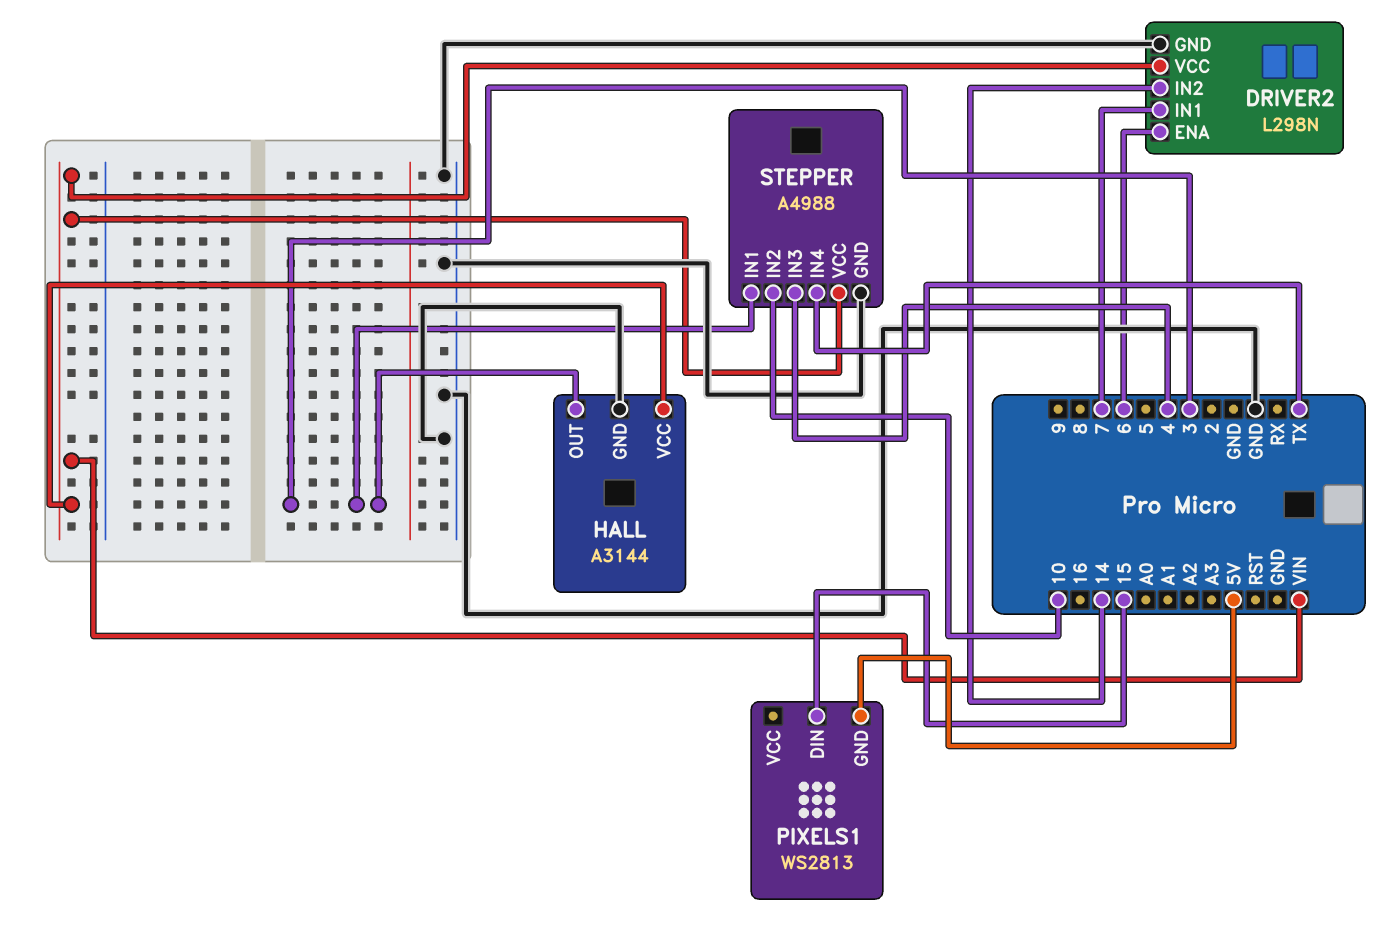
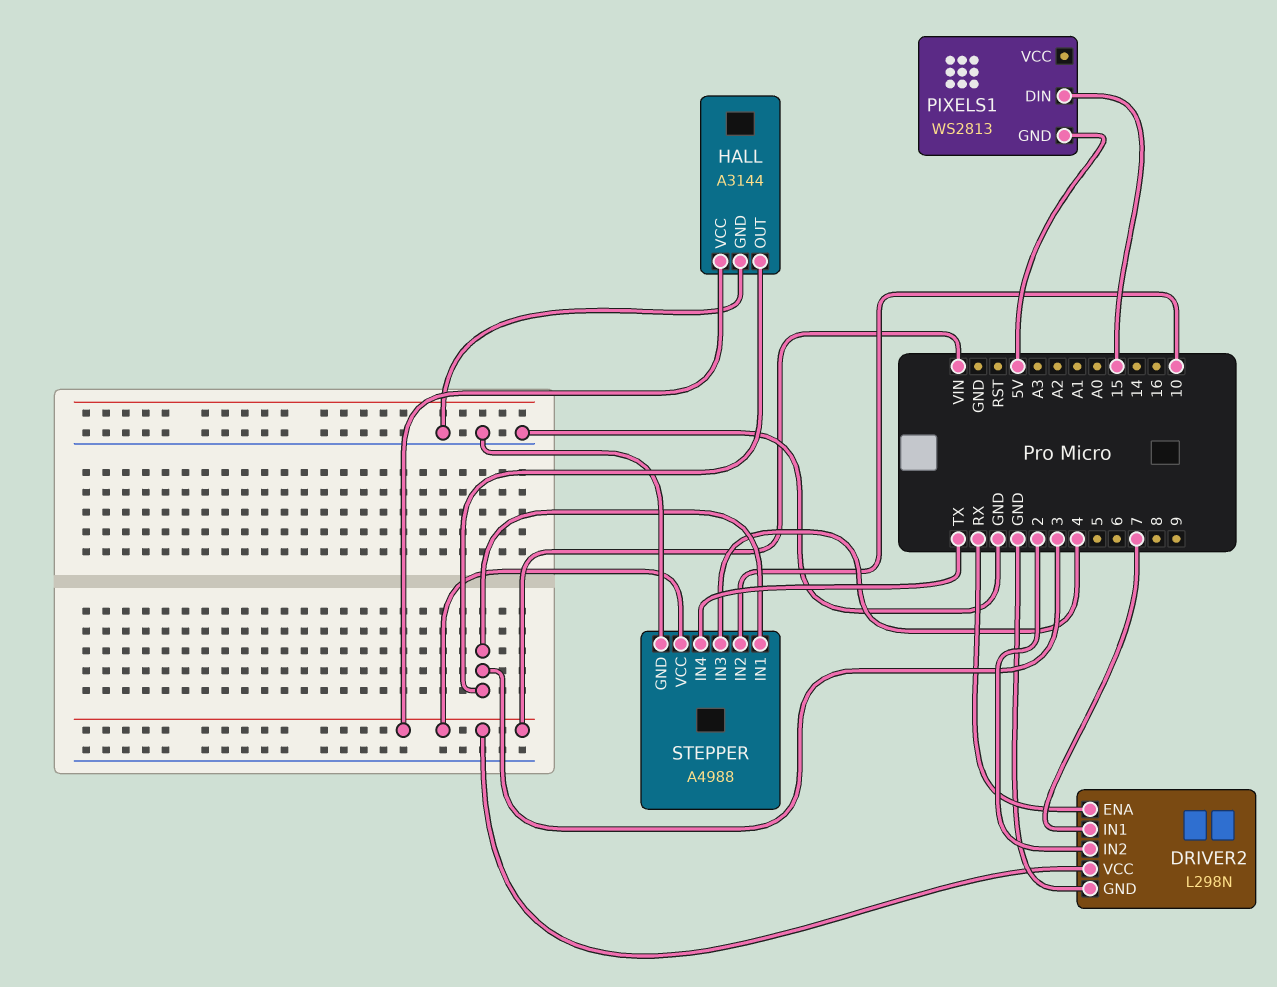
DRIVER2 pin ENA: 6 -> RX
DRIVER2 pin IN2: 14 -> 2

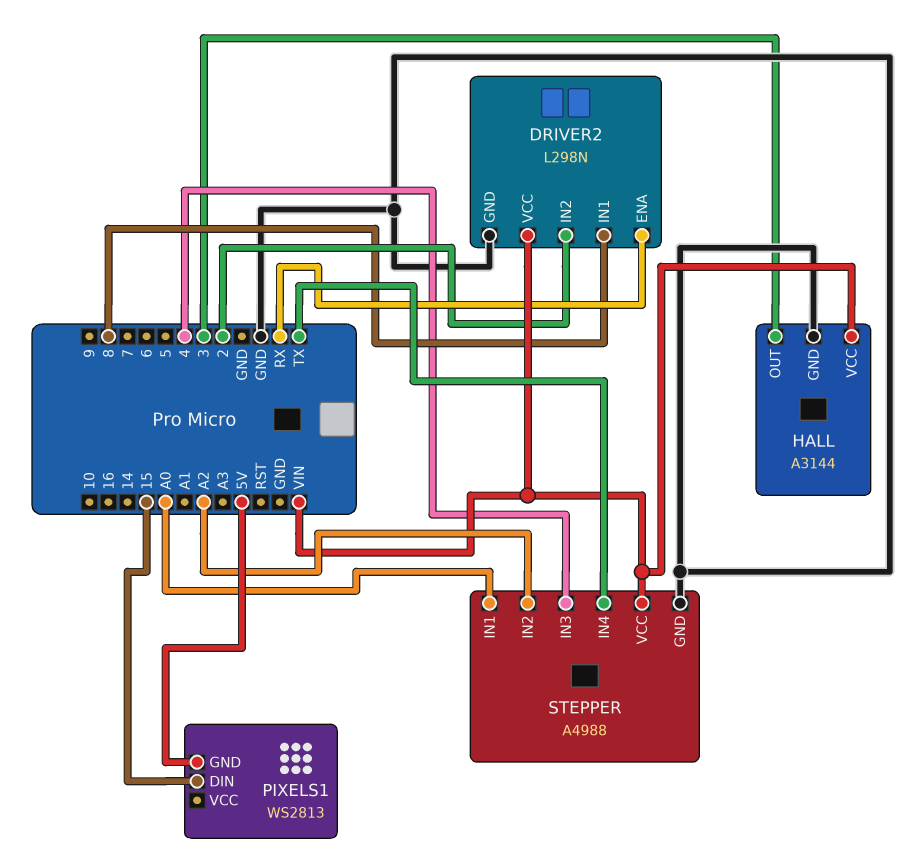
DRIVER2 pin IN1: 7 -> 8
STEPPER pin IN1: 3 -> A0
STEPPER pin IN2: 10 -> A2

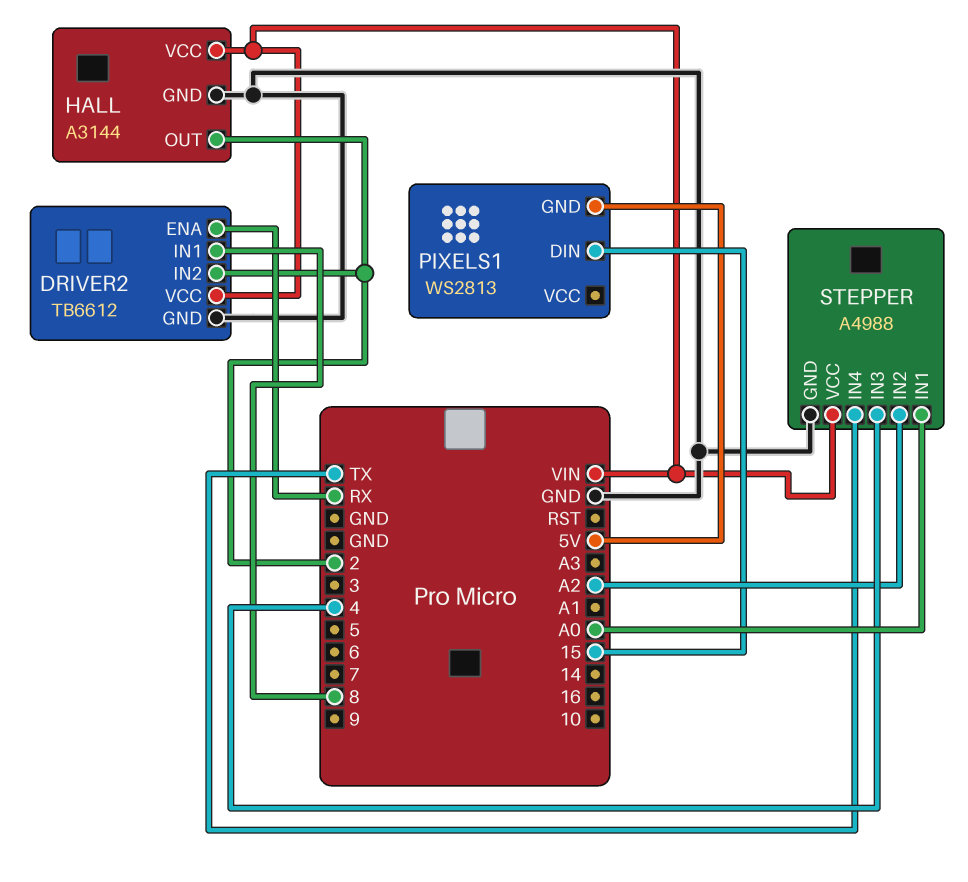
DRIVER2: L298N -> TB6612
HALL pin OUT: 3 -> 2

